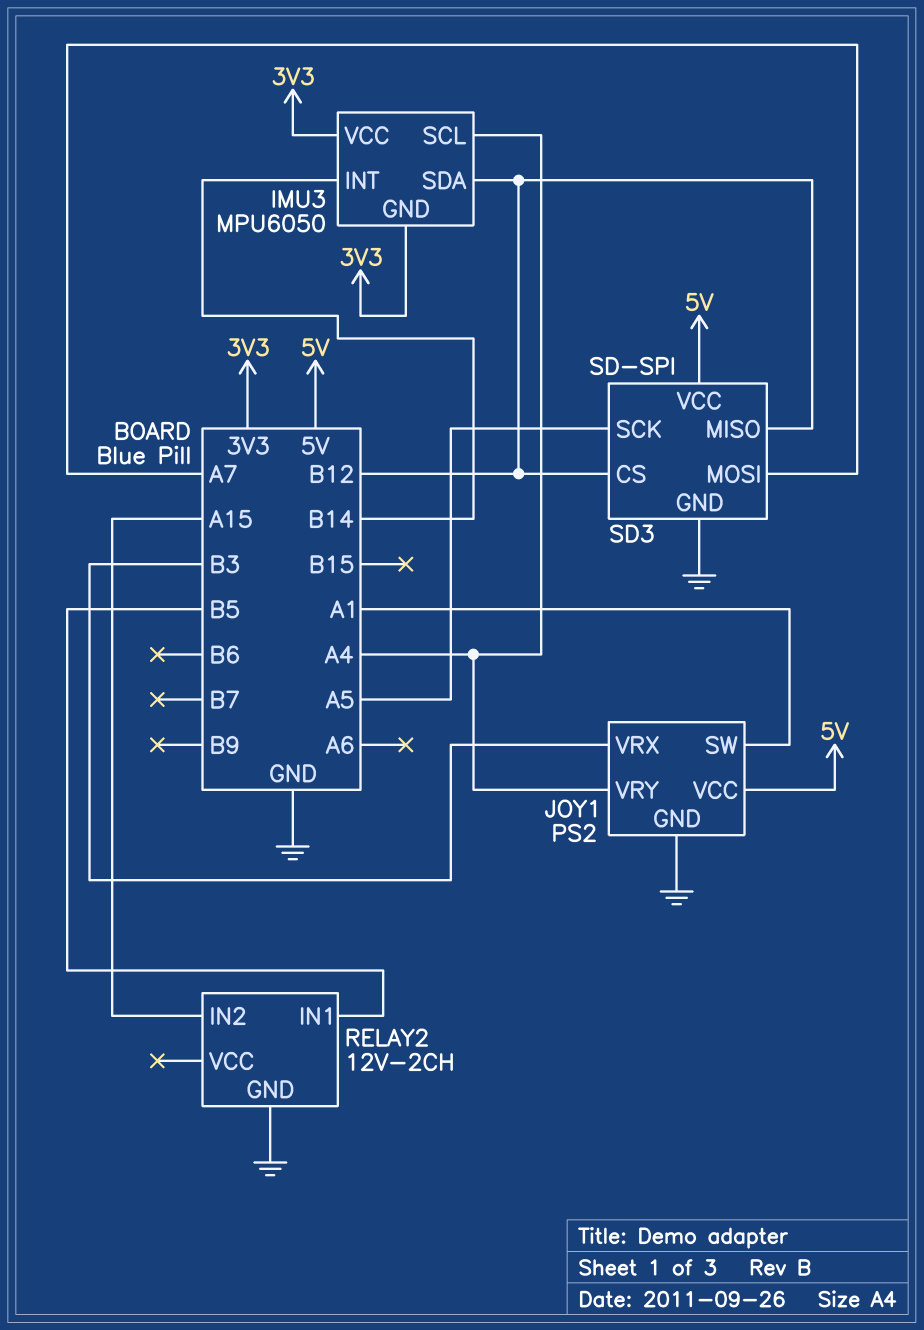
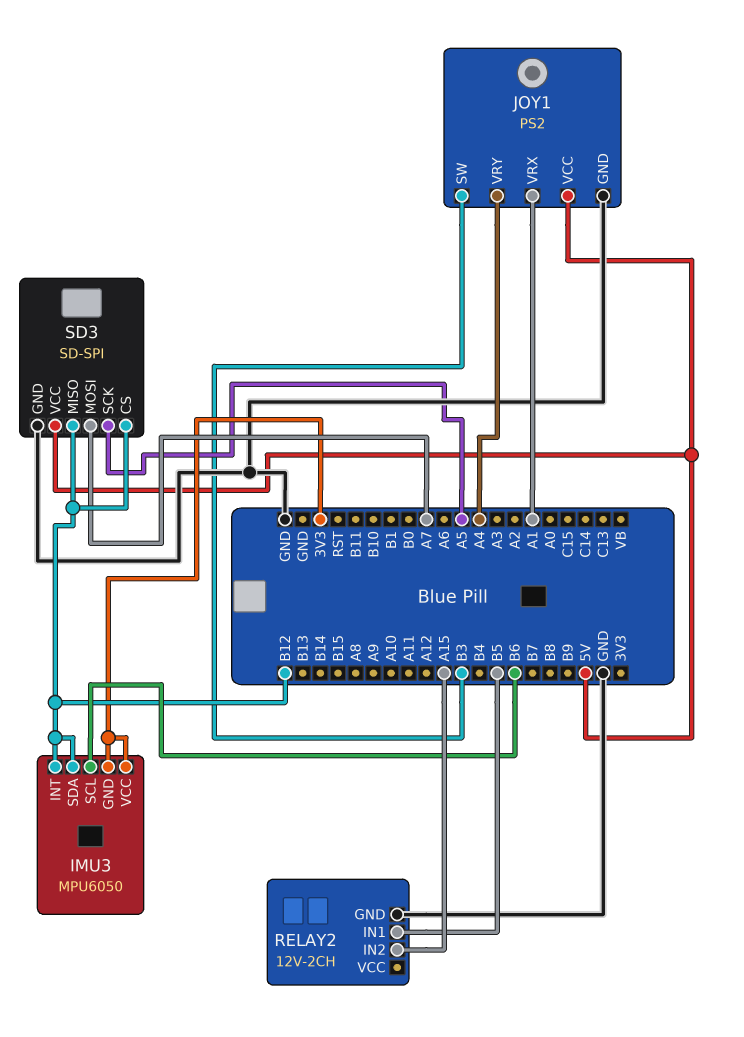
IMU3 pin INT: B14 -> B12
IMU3 pin SCL: A4 -> B6
JOY1 pin SW: A1 -> B3
JOY1 pin VRX: B3 -> A1

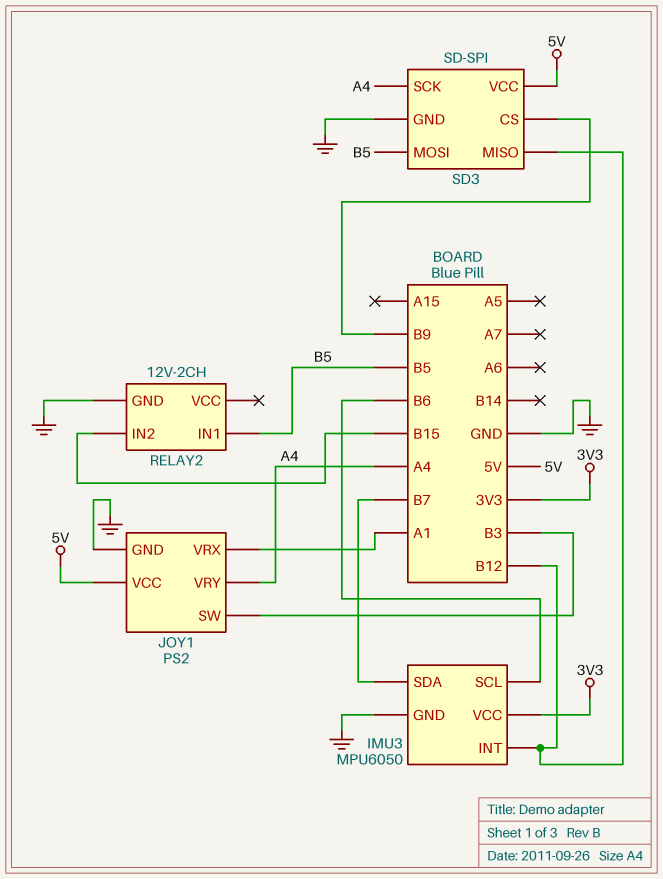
IMU3 pin GND: 3V3 -> GND
IMU3 pin SDA: B12 -> B7
RELAY2 pin IN2: A15 -> B15
SD3 pin CS: B12 -> B9
SD3 pin MOSI: A7 -> B5
SD3 pin SCK: A5 -> A4

